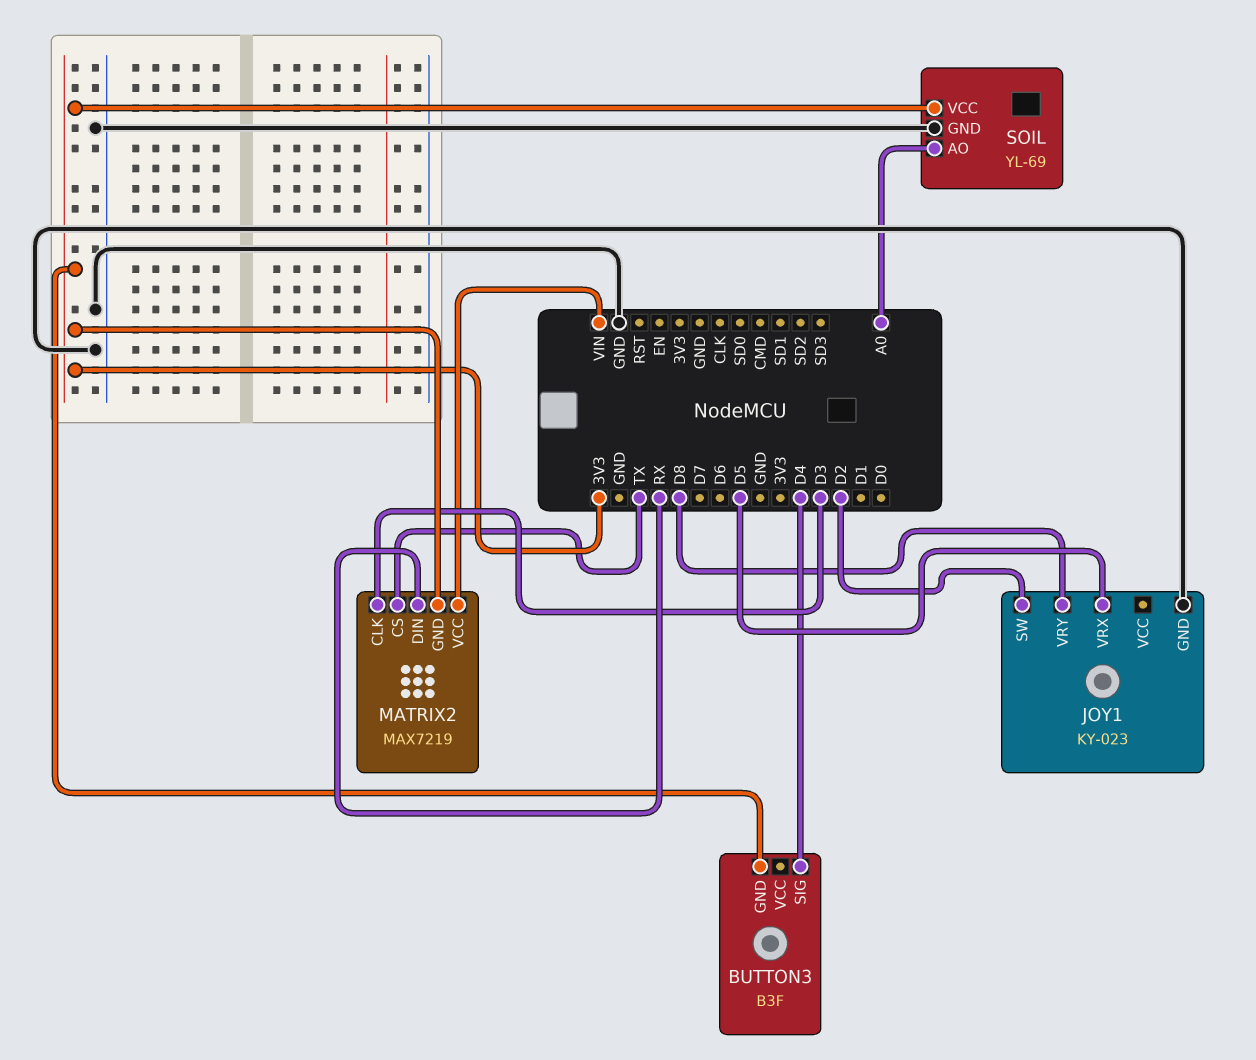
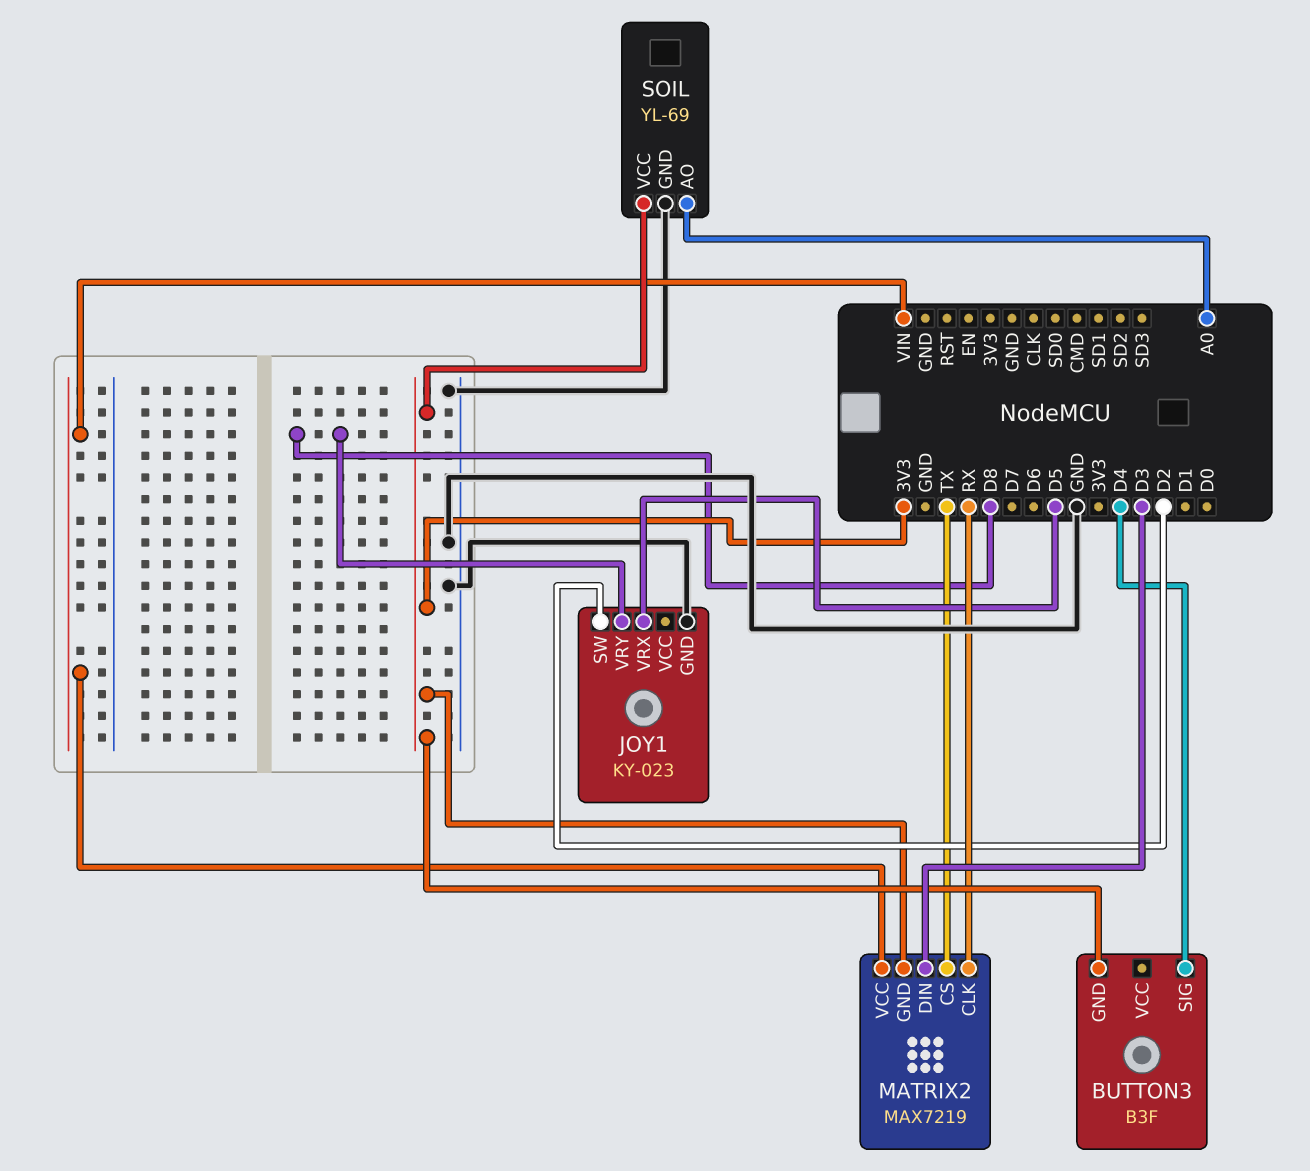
MATRIX2 pin CLK: D3 -> RX
MATRIX2 pin DIN: RX -> D3

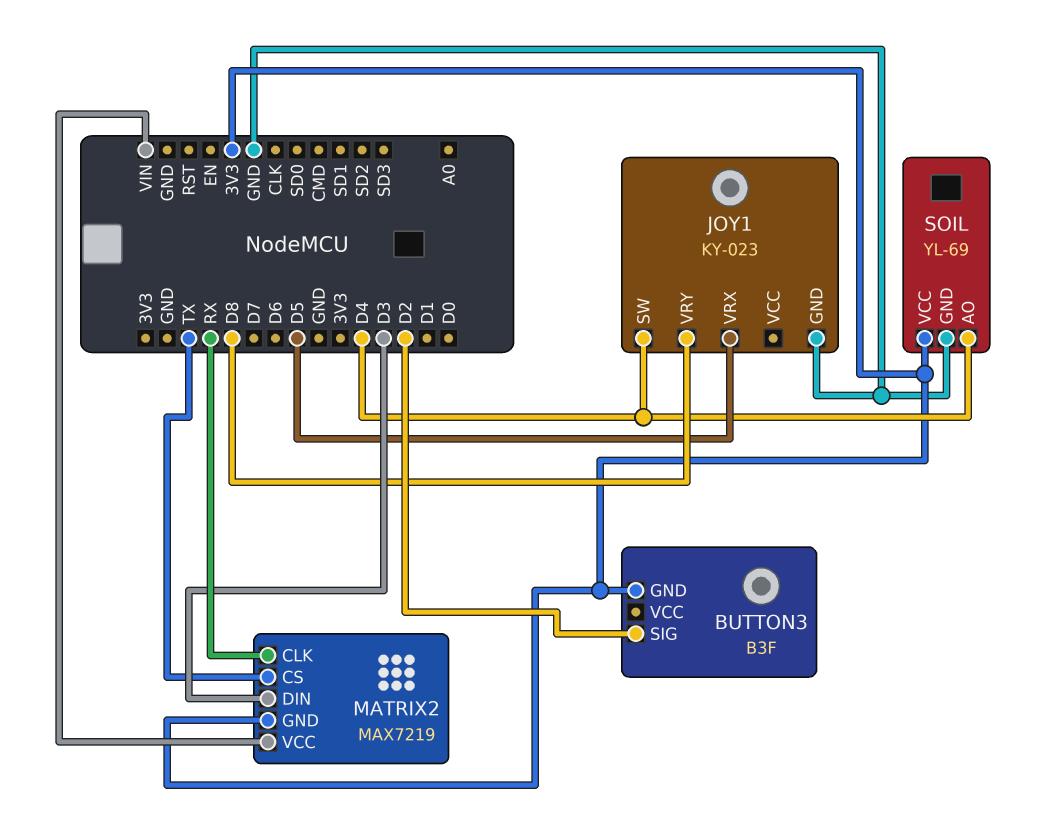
BUTTON3 pin SIG: D4 -> D2
JOY1 pin SW: D2 -> D4
SOIL pin AO: A0 -> D4

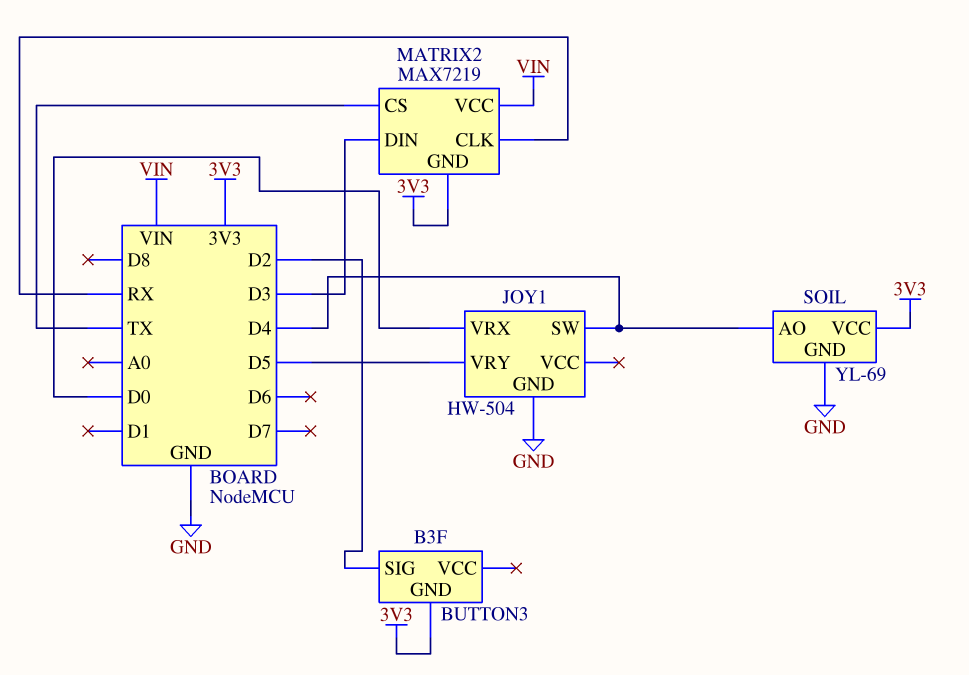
JOY1: KY-023 -> HW-504
JOY1 pin VRX: D5 -> D0
JOY1 pin VRY: D8 -> D5

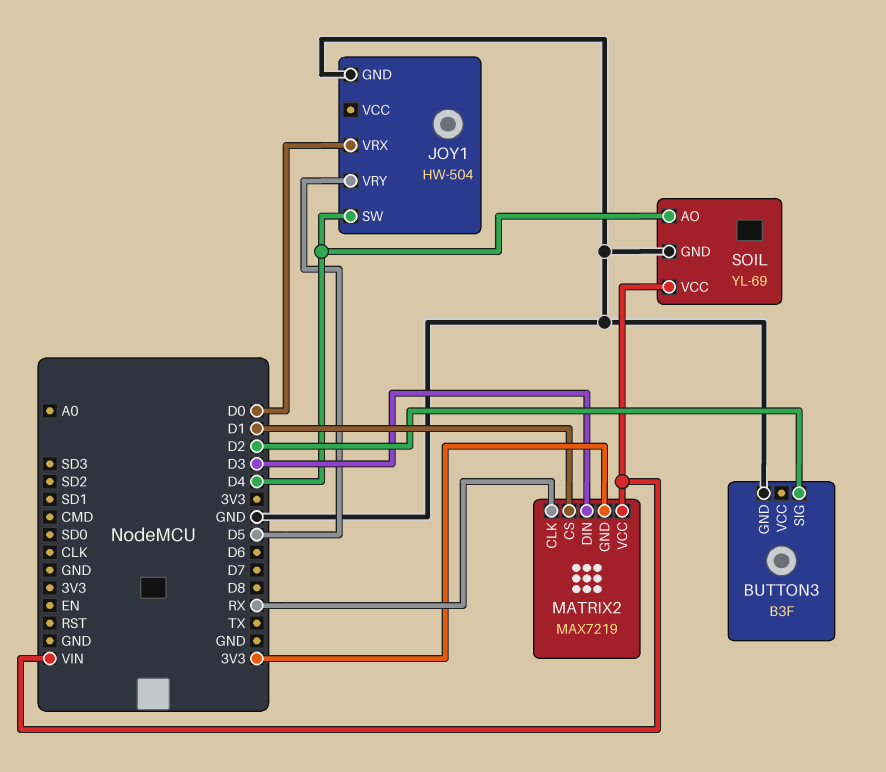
BUTTON3 pin GND: 3V3 -> GND
MATRIX2 pin CS: TX -> D1
SOIL pin VCC: 3V3 -> VIN

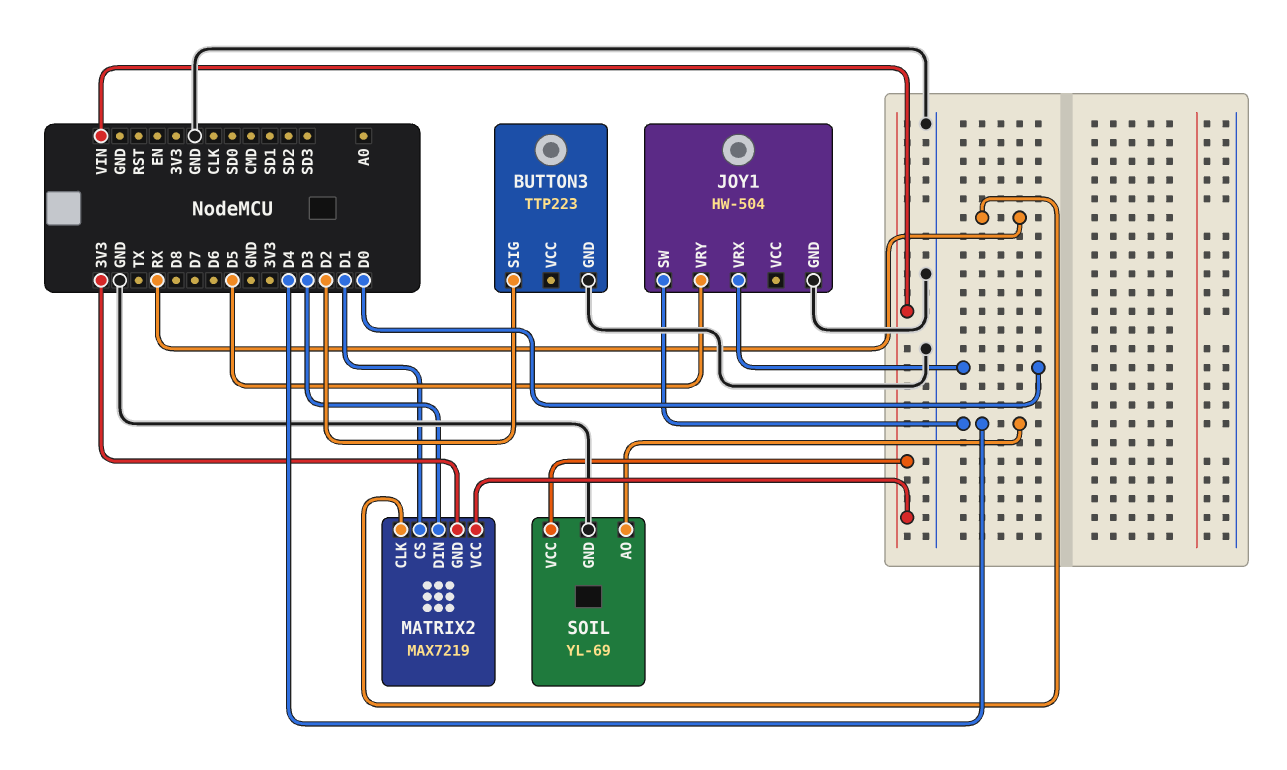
BUTTON3: B3F -> TTP223

